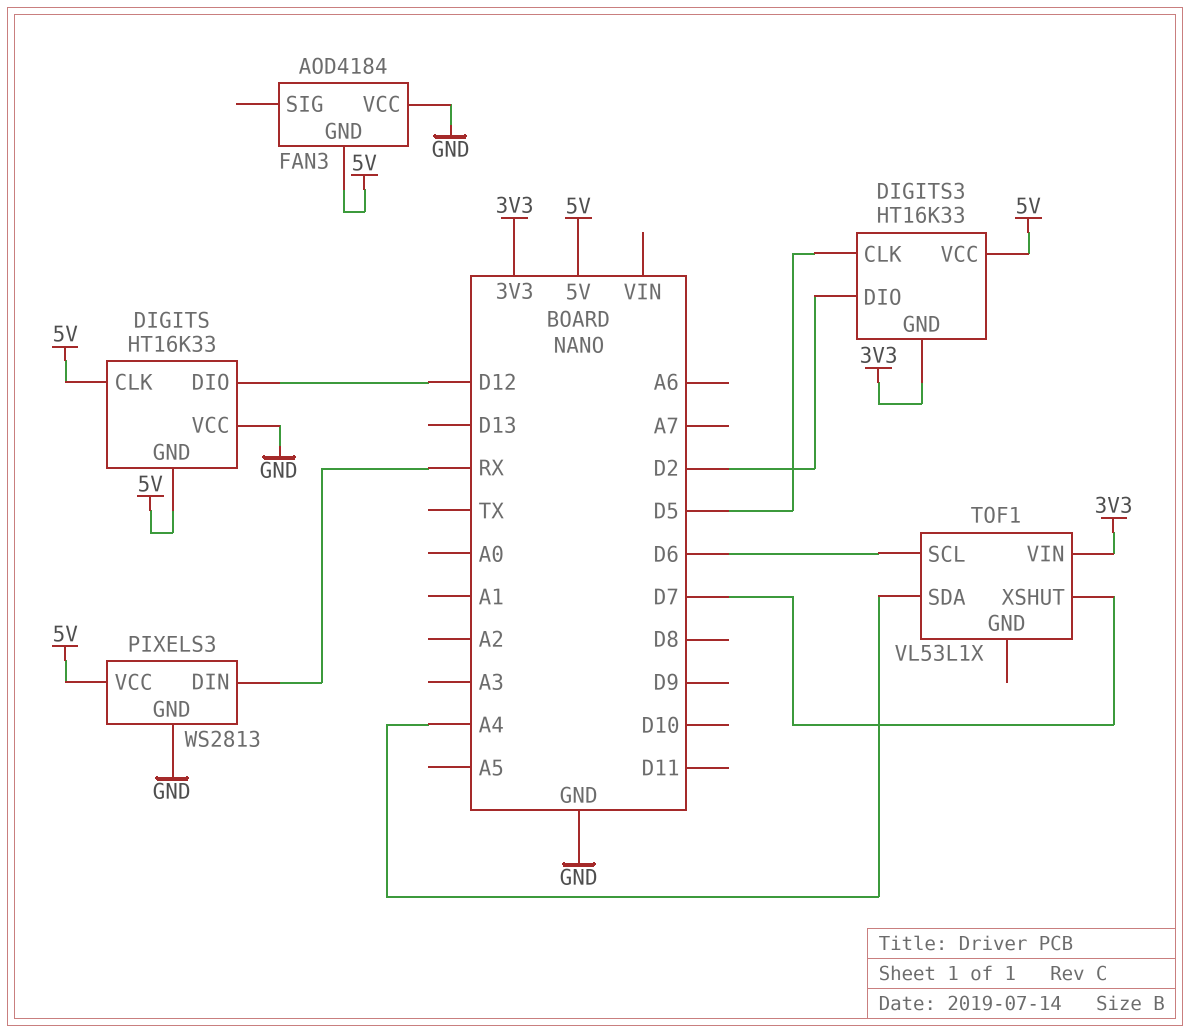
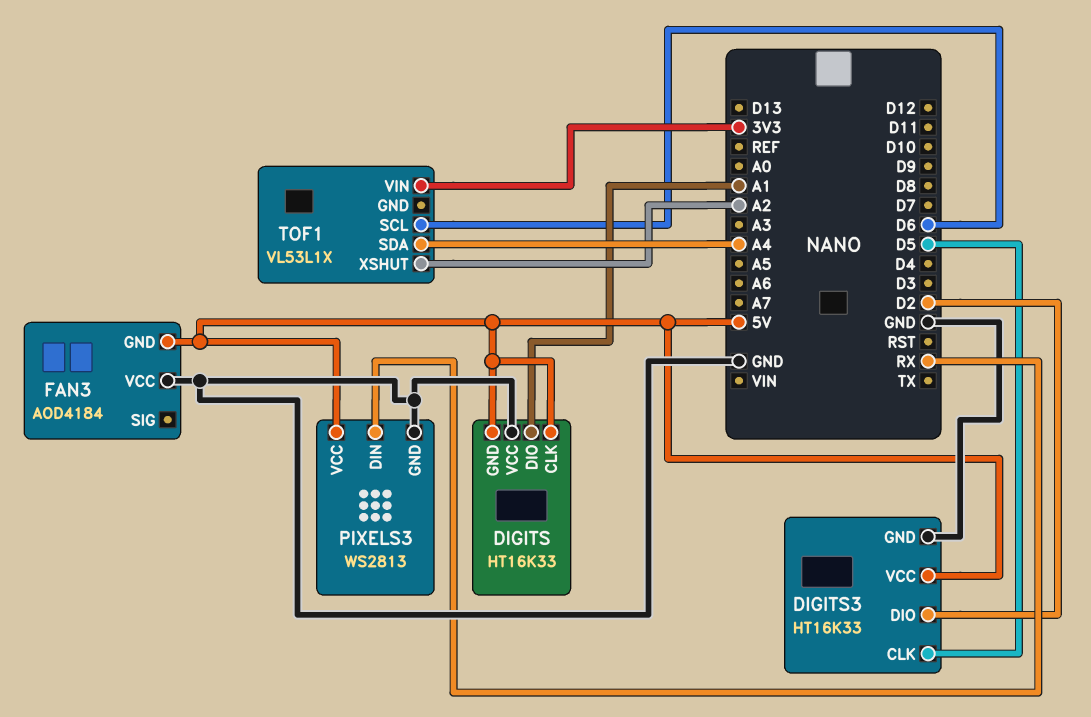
DIGITS pin DIO: D12 -> A1
DIGITS3 pin GND: 3V3 -> GND
TOF1 pin XSHUT: D7 -> A2

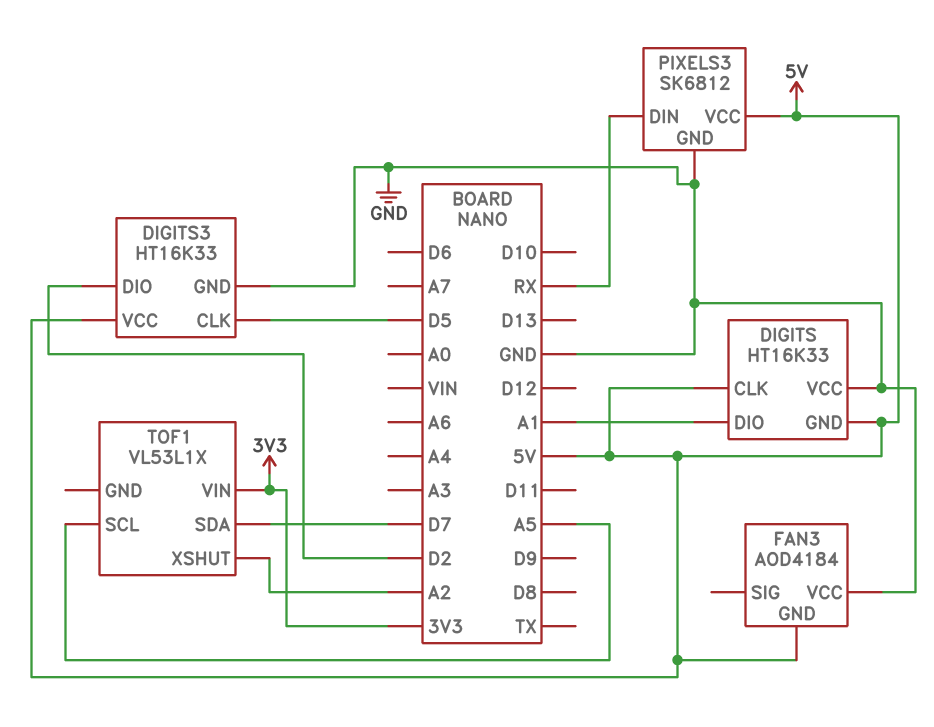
PIXELS3: WS2813 -> SK6812
TOF1 pin SCL: D6 -> A5
TOF1 pin SDA: A4 -> D7

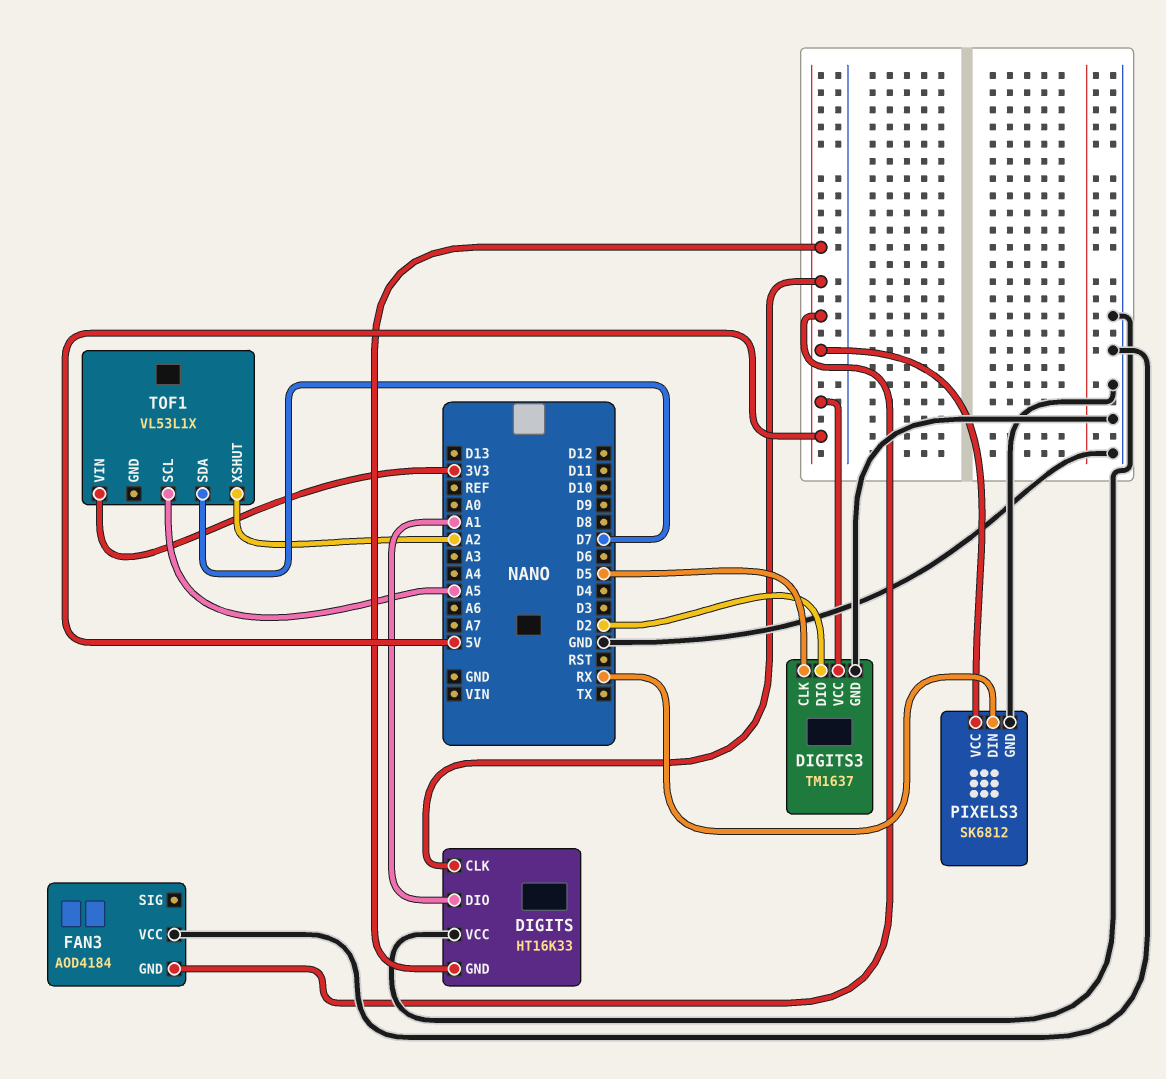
DIGITS3: HT16K33 -> TM1637

